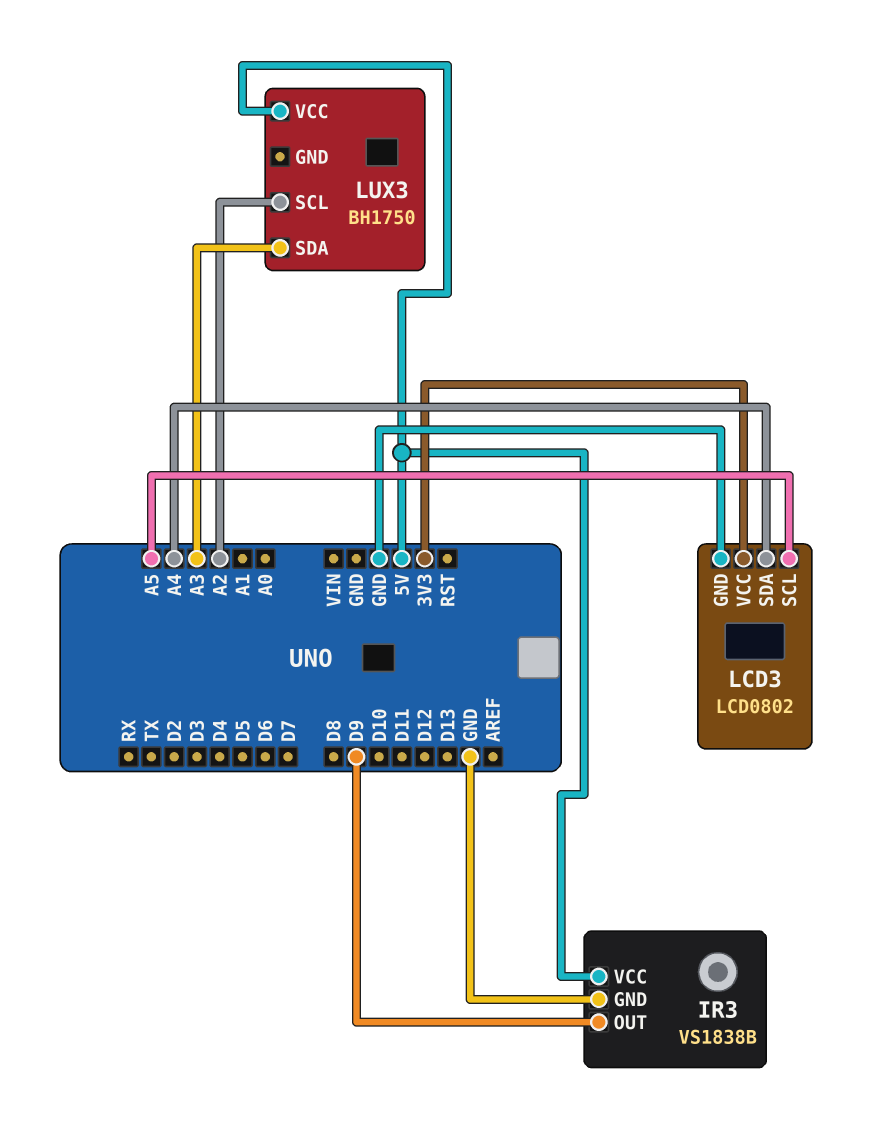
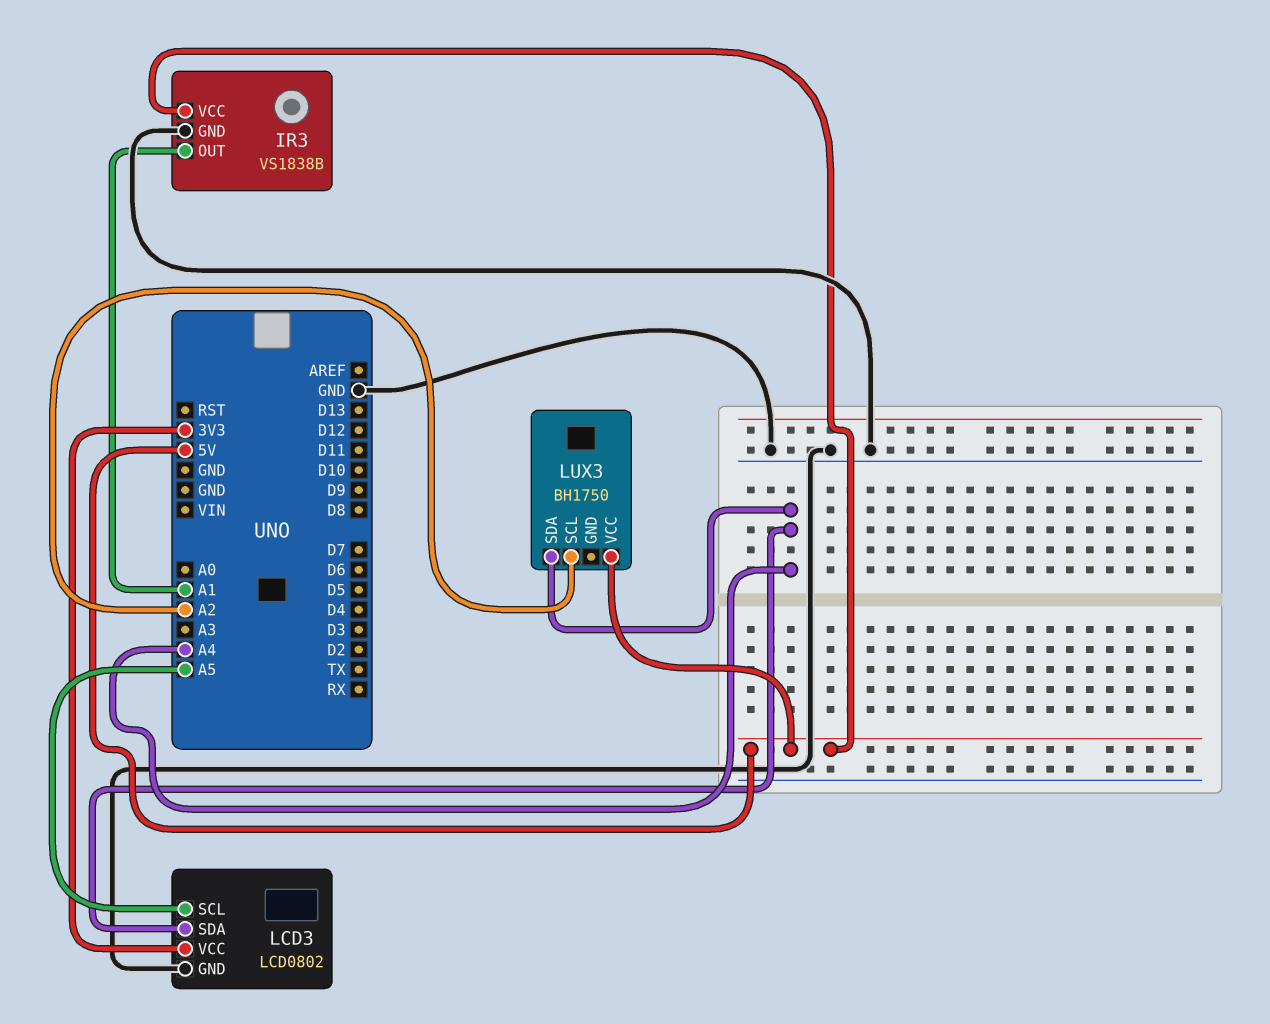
IR3 pin OUT: D9 -> A1
LUX3 pin SDA: A3 -> A4

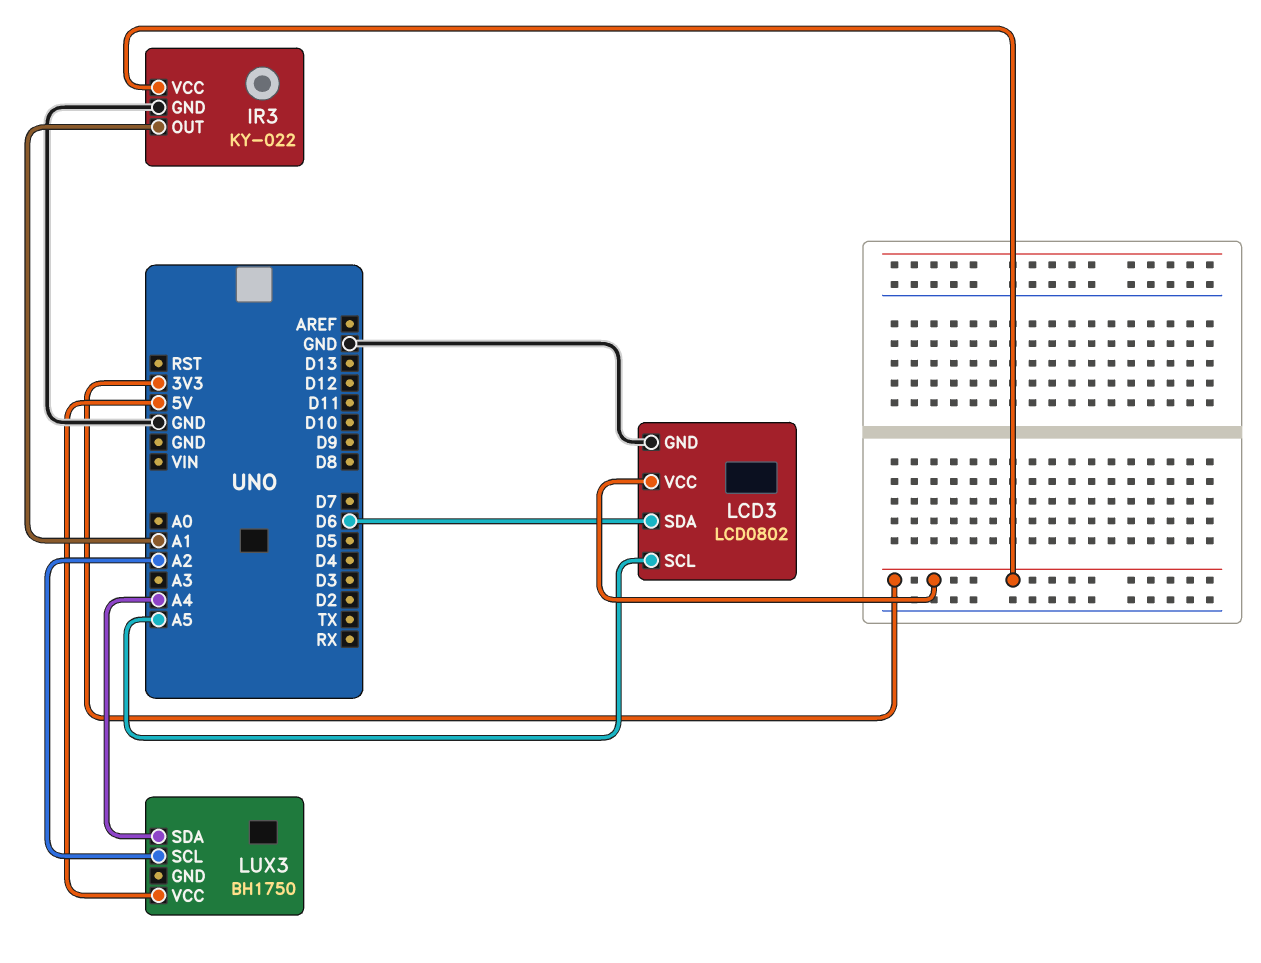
IR3: VS1838B -> KY-022
IR3 pin VCC: 5V -> 3V3
LCD3 pin SDA: A4 -> D6

